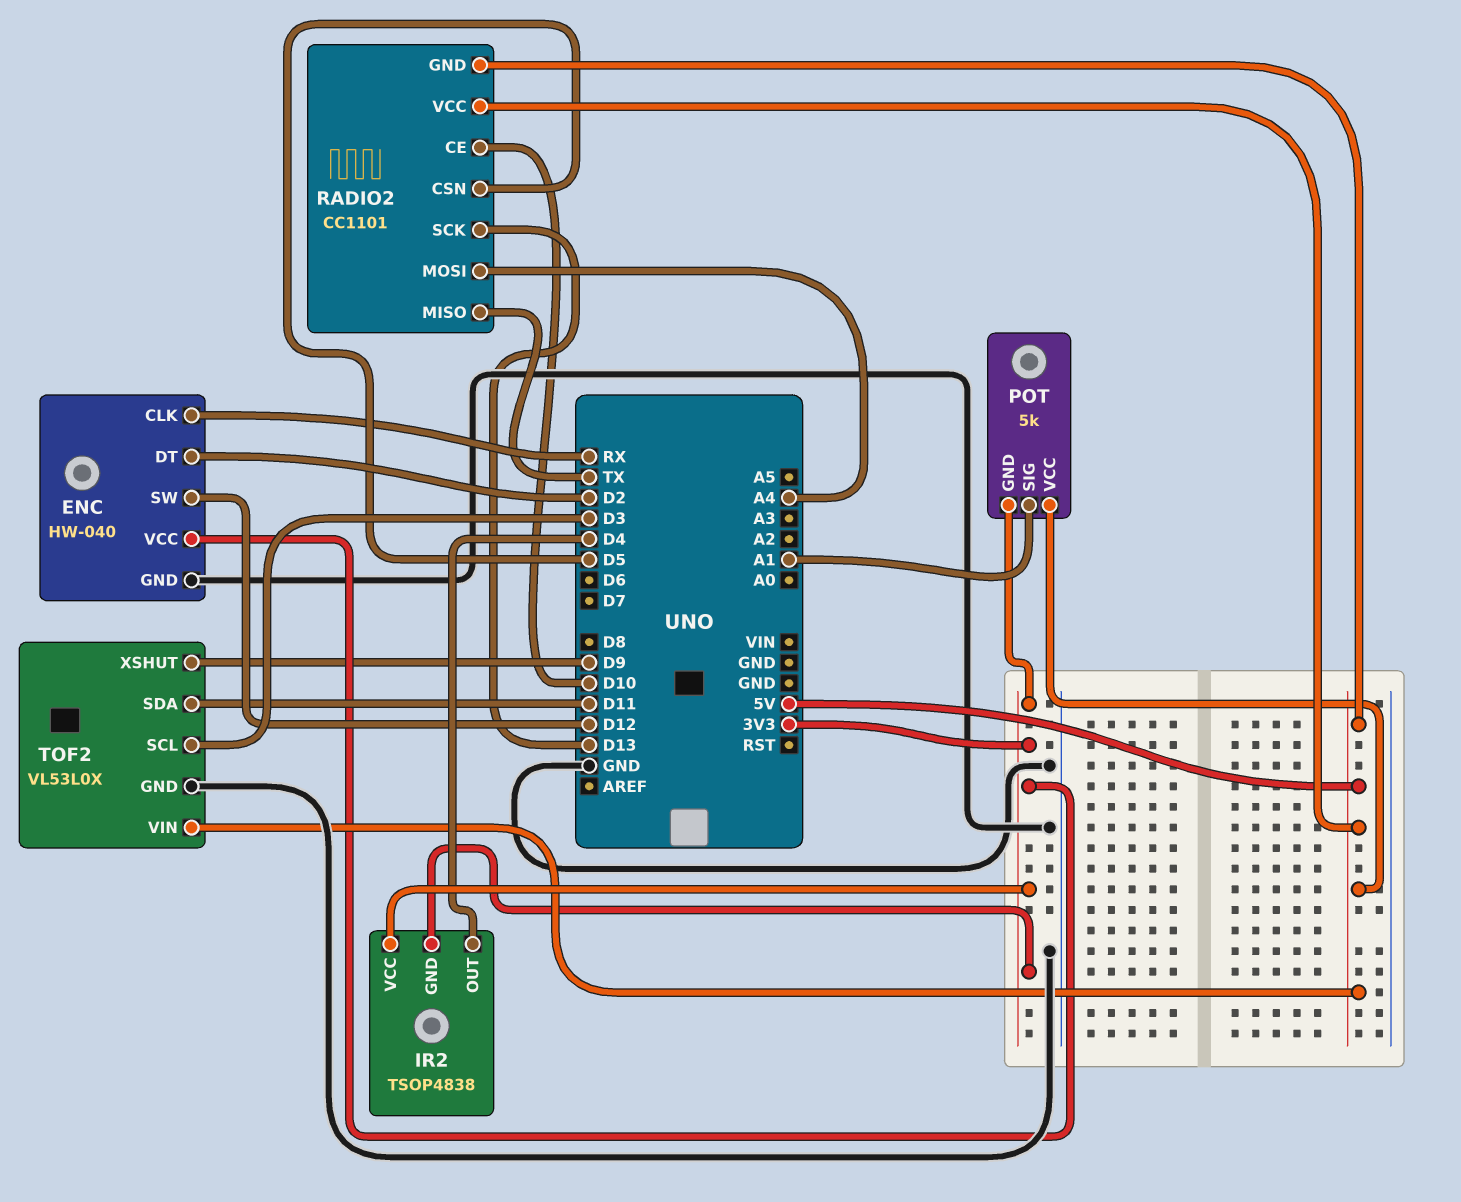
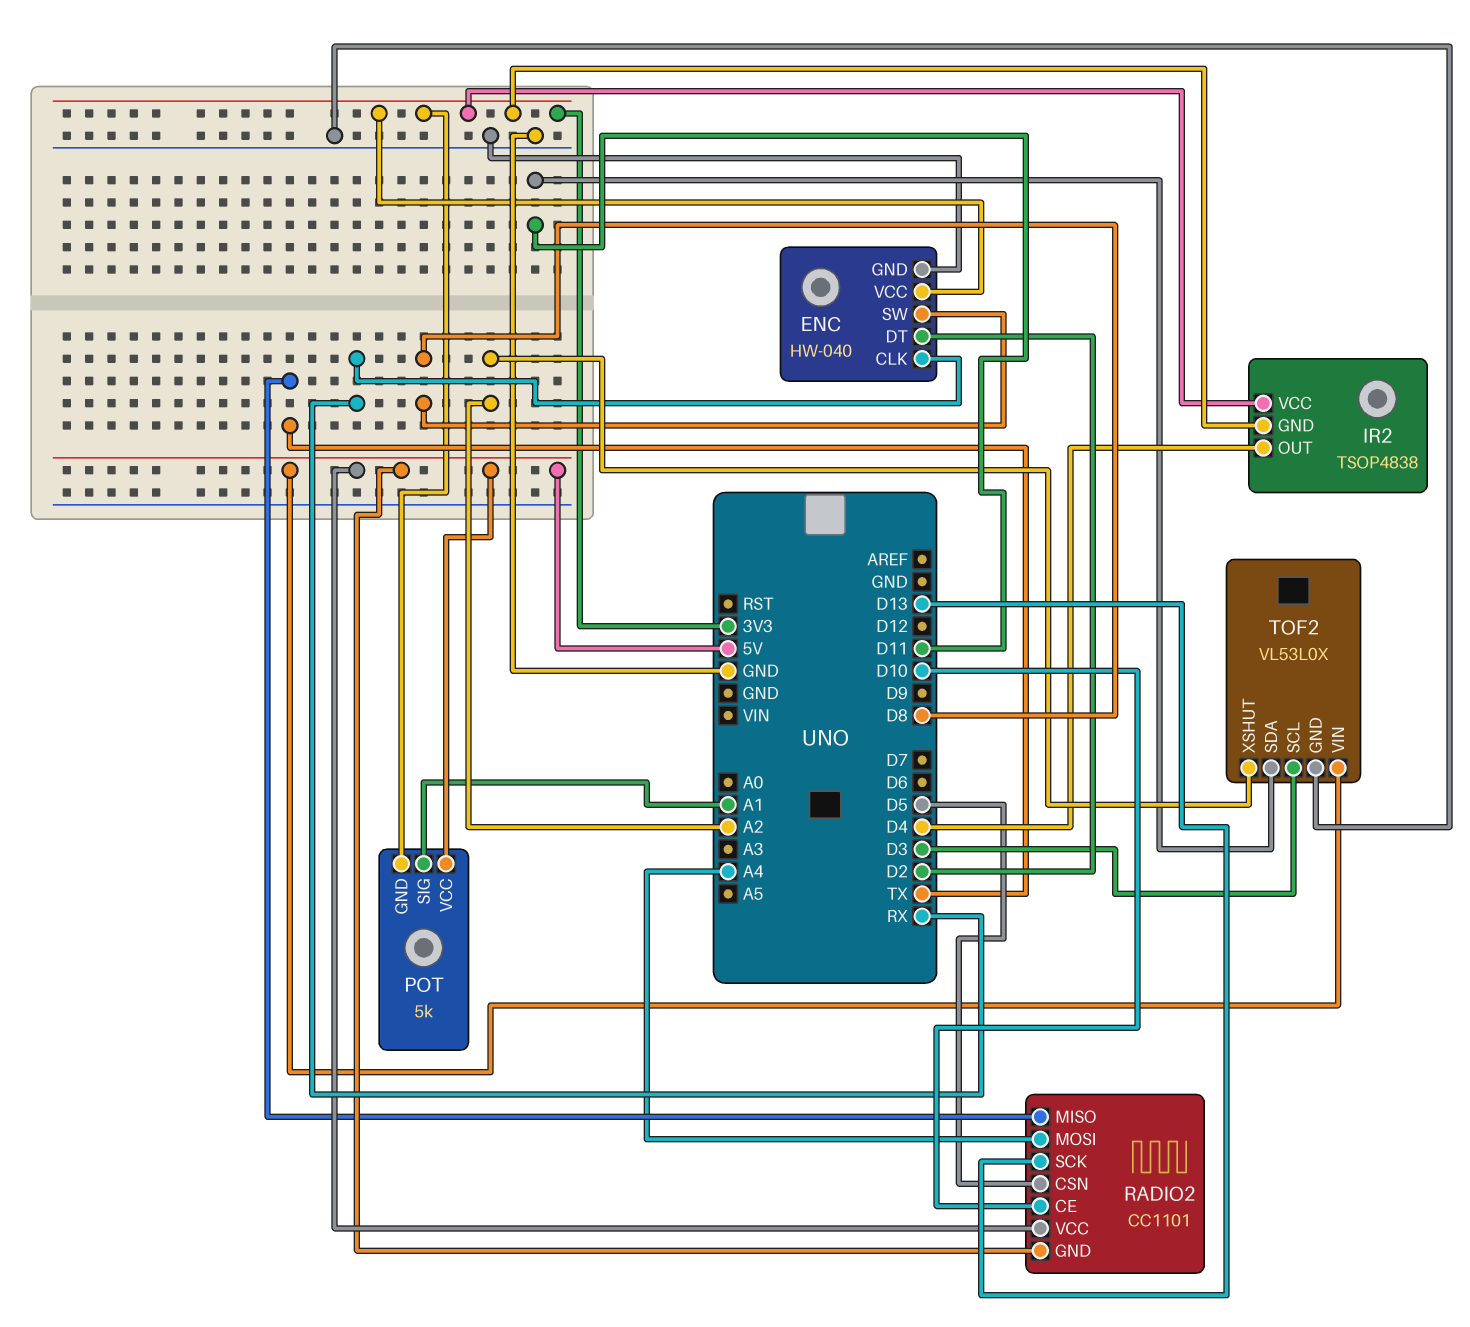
ENC pin SW: D12 -> D8
TOF2 pin XSHUT: D9 -> A2

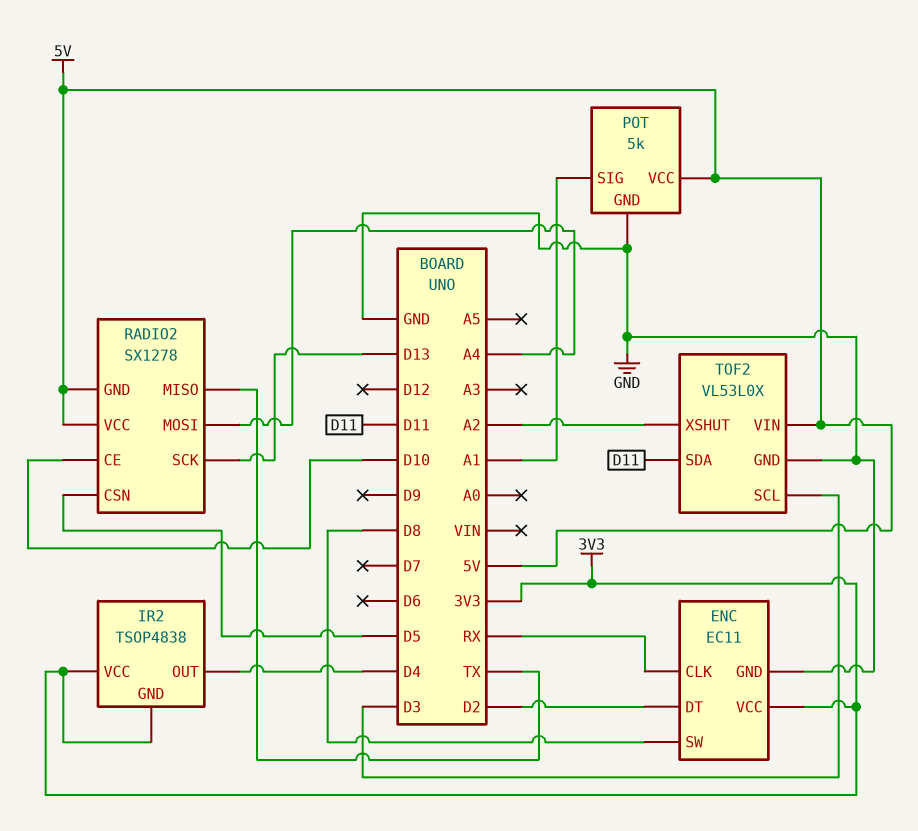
ENC: HW-040 -> EC11
POT pin GND: 3V3 -> GND
RADIO2: CC1101 -> SX1278

